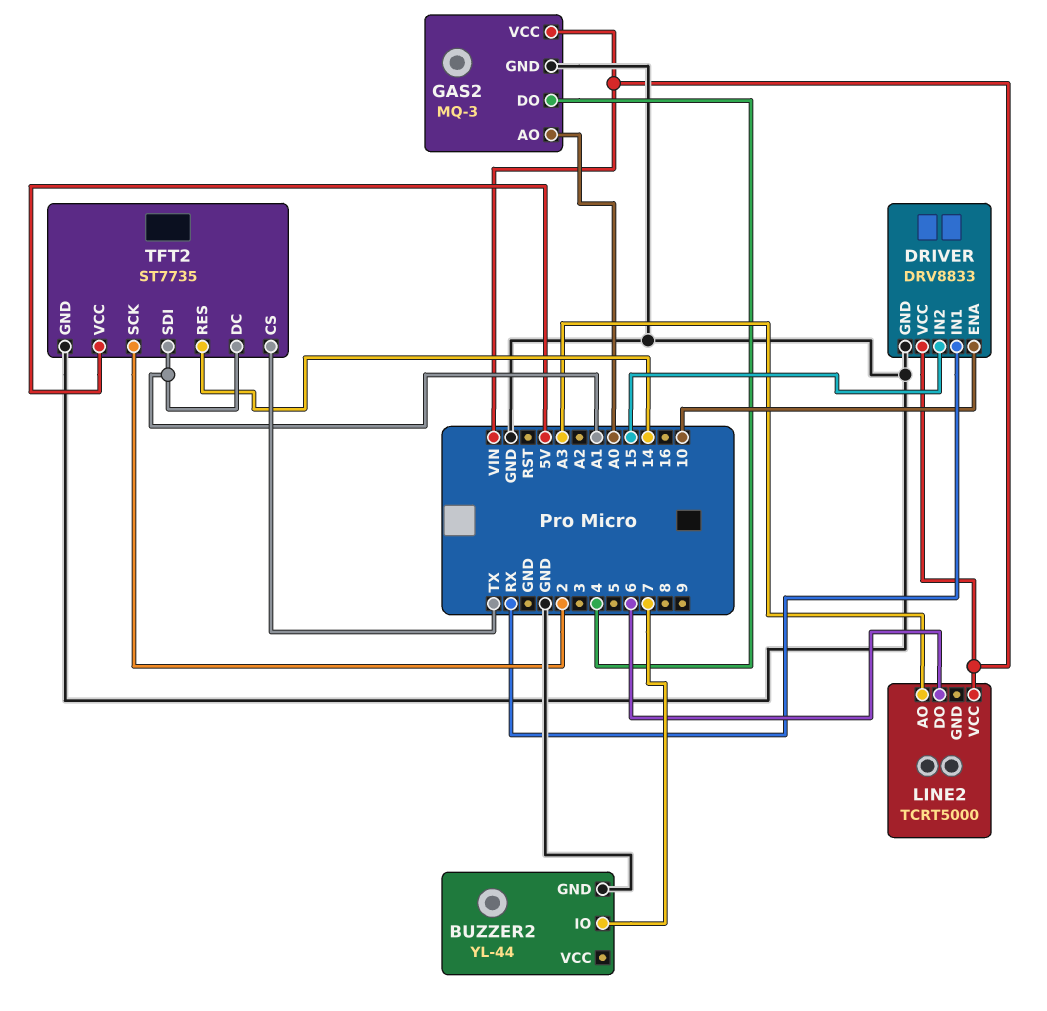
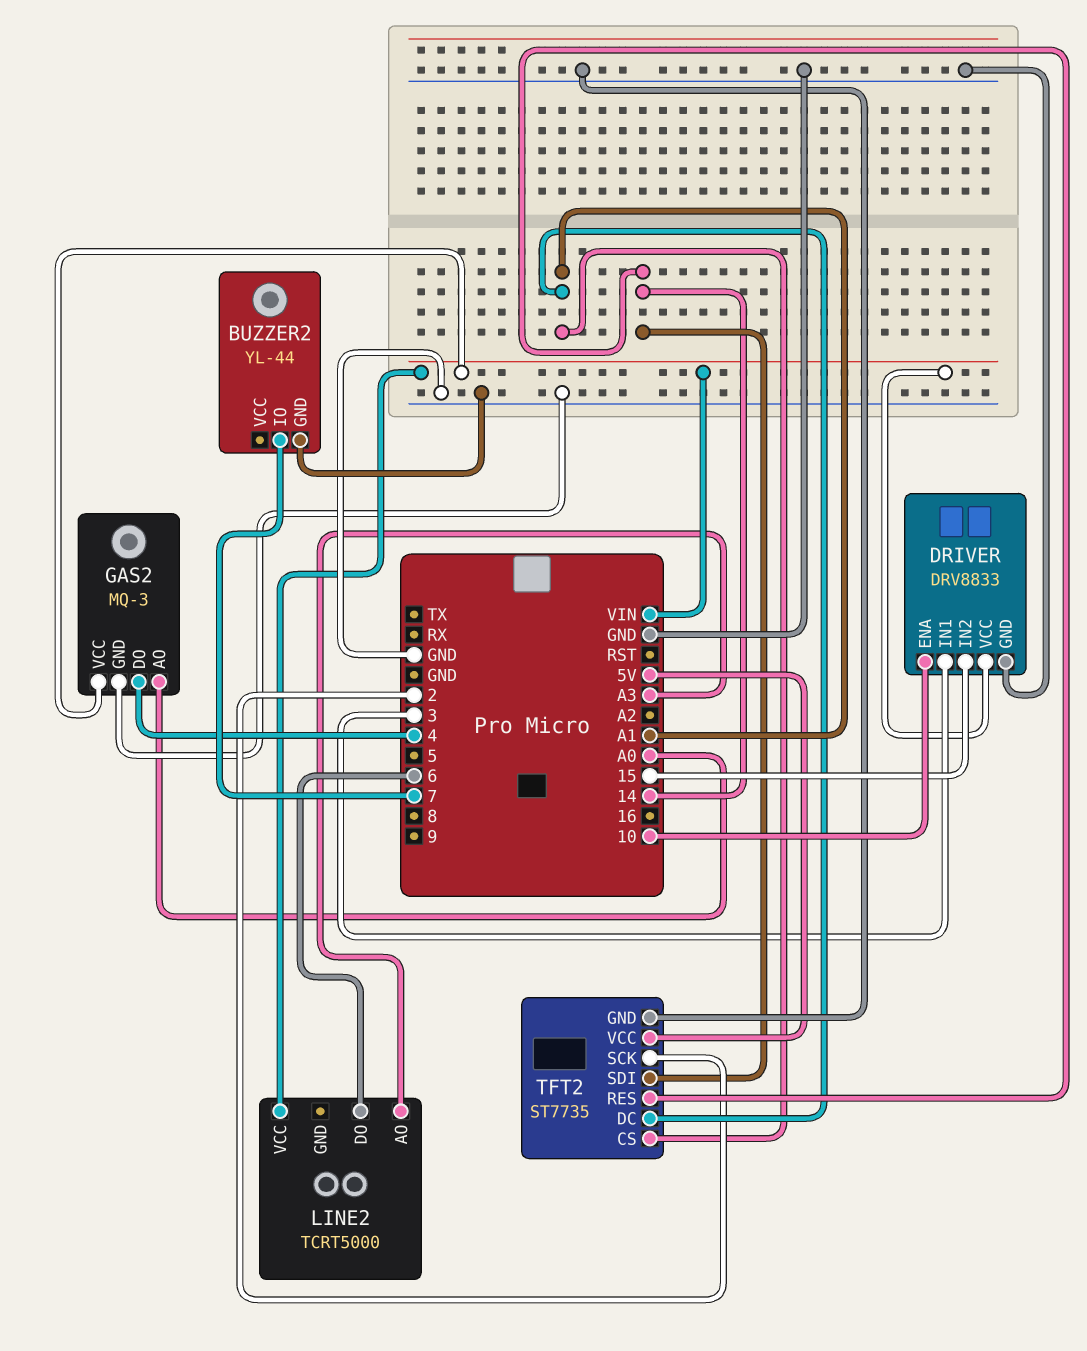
DRIVER pin IN1: RX -> 3
TFT2 pin CS: TX -> A1
TFT2 pin SDI: A1 -> 14

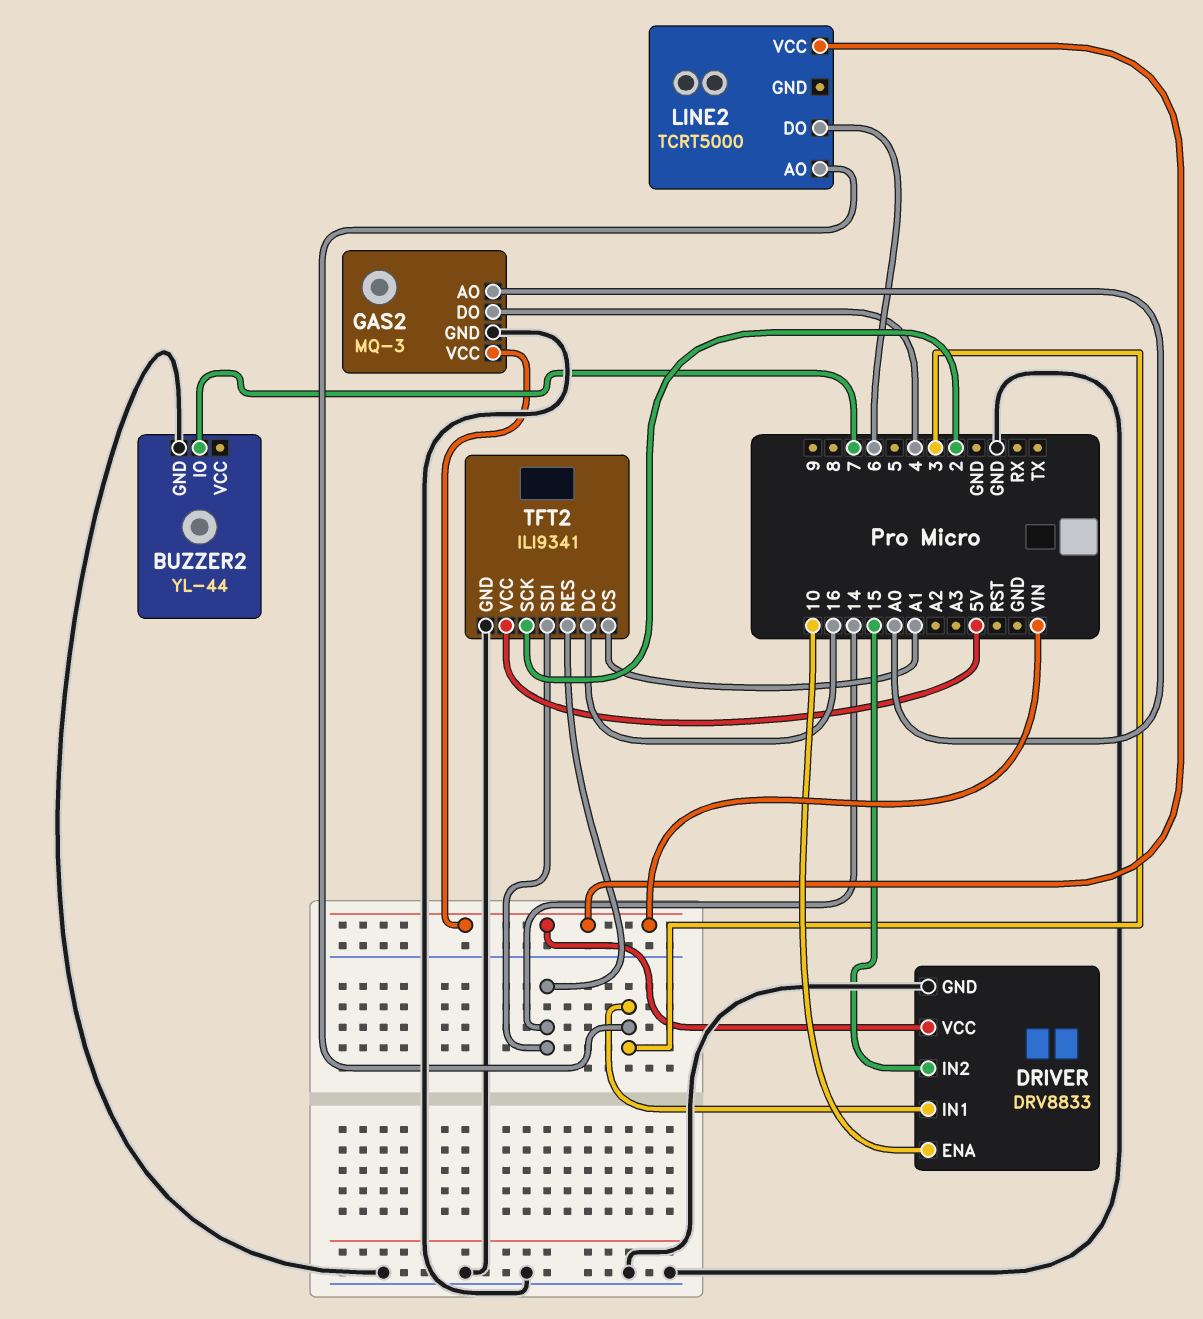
LINE2 pin AO: A3 -> 3
TFT2: ST7735 -> ILI9341
TFT2 pin DC: A1 -> 16

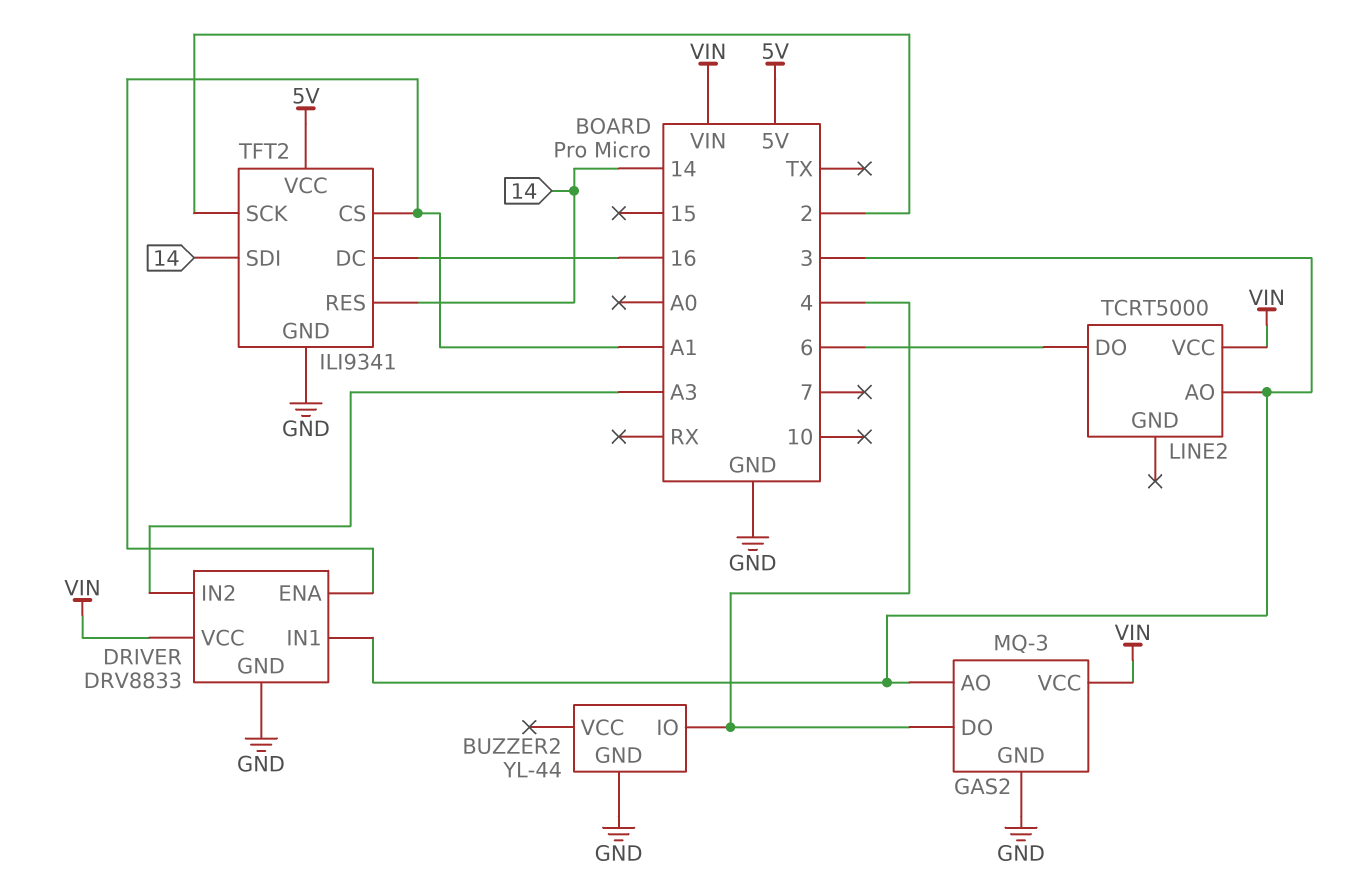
BUZZER2 pin IO: 7 -> 4
DRIVER pin ENA: 10 -> A1
DRIVER pin IN2: 15 -> A3
GAS2 pin AO: A0 -> 3

